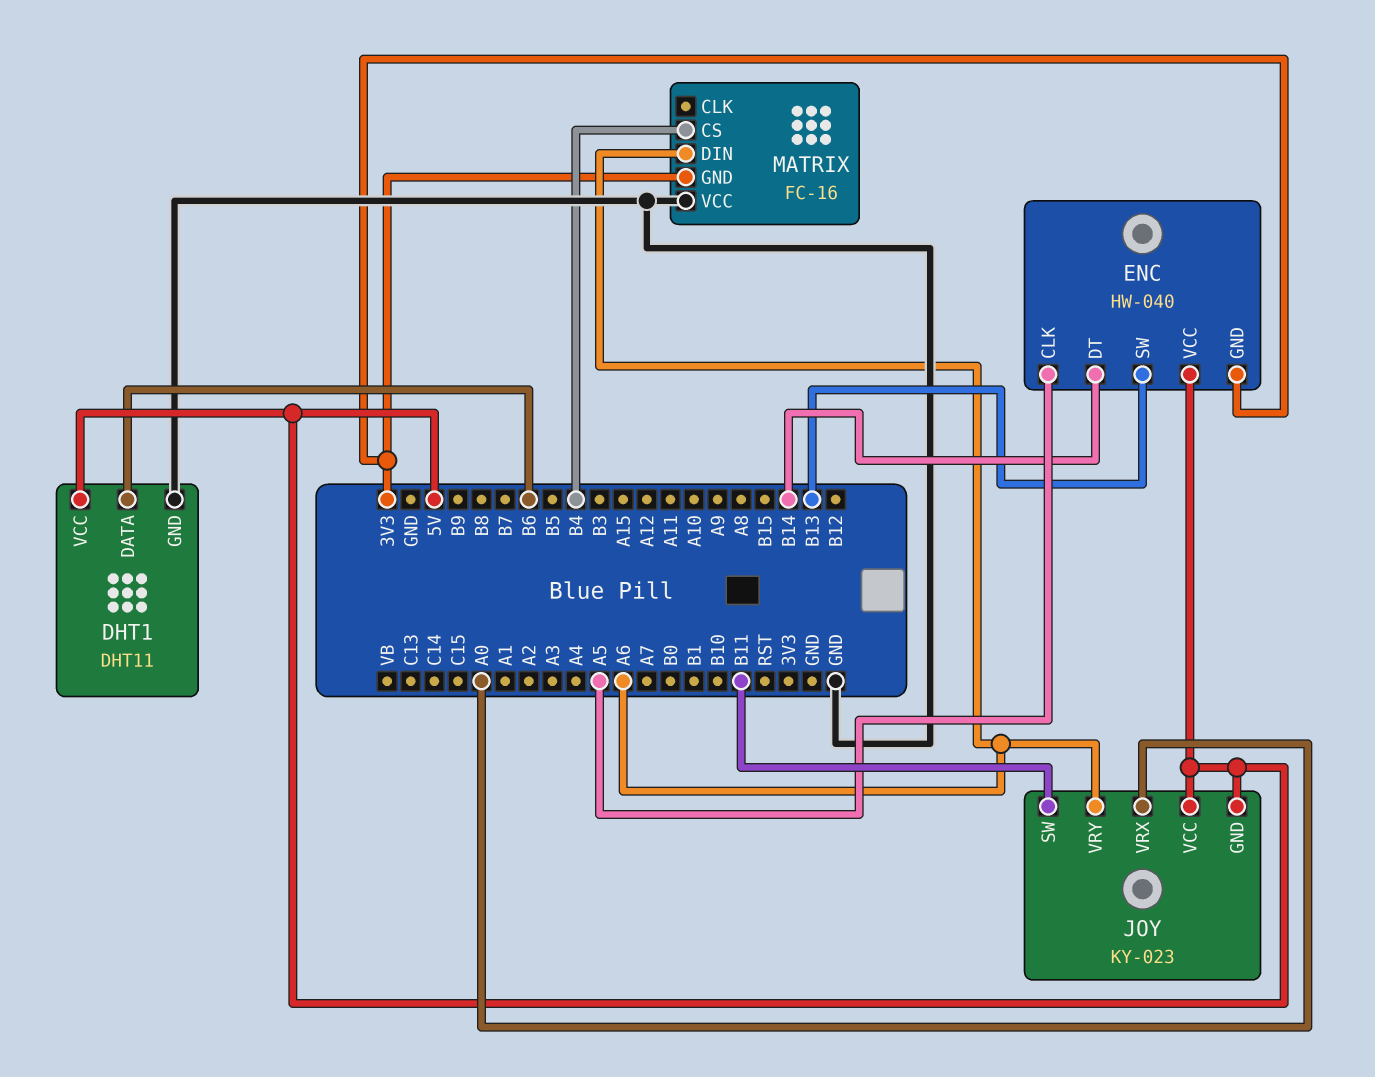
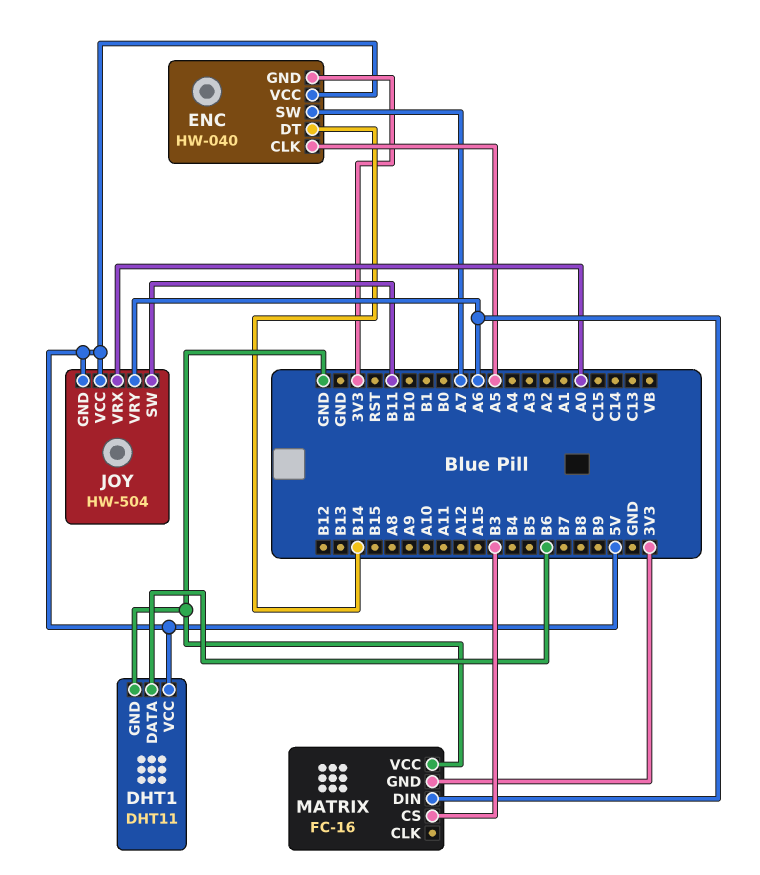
ENC pin SW: B13 -> A7
JOY: KY-023 -> HW-504
MATRIX pin CS: B4 -> B3

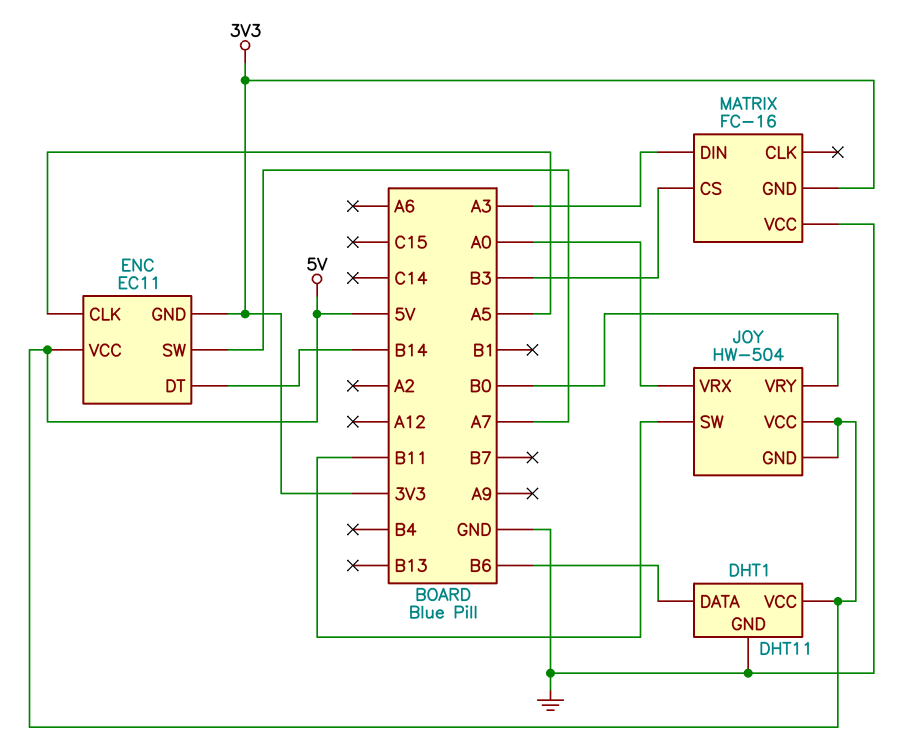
ENC: HW-040 -> EC11
JOY pin VRY: A6 -> B0
MATRIX pin DIN: A6 -> A3

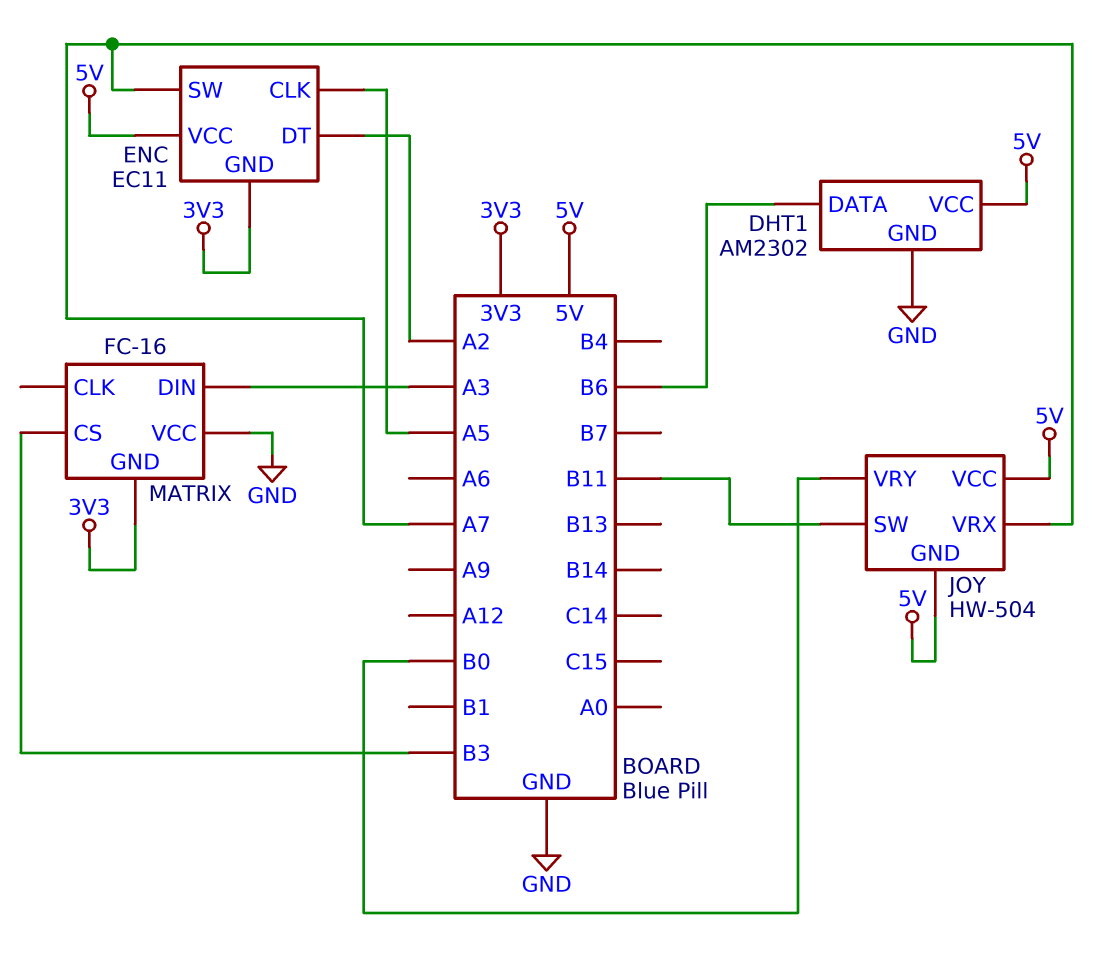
DHT1: DHT11 -> AM2302
ENC pin DT: B14 -> A2
JOY pin VRX: A0 -> A7

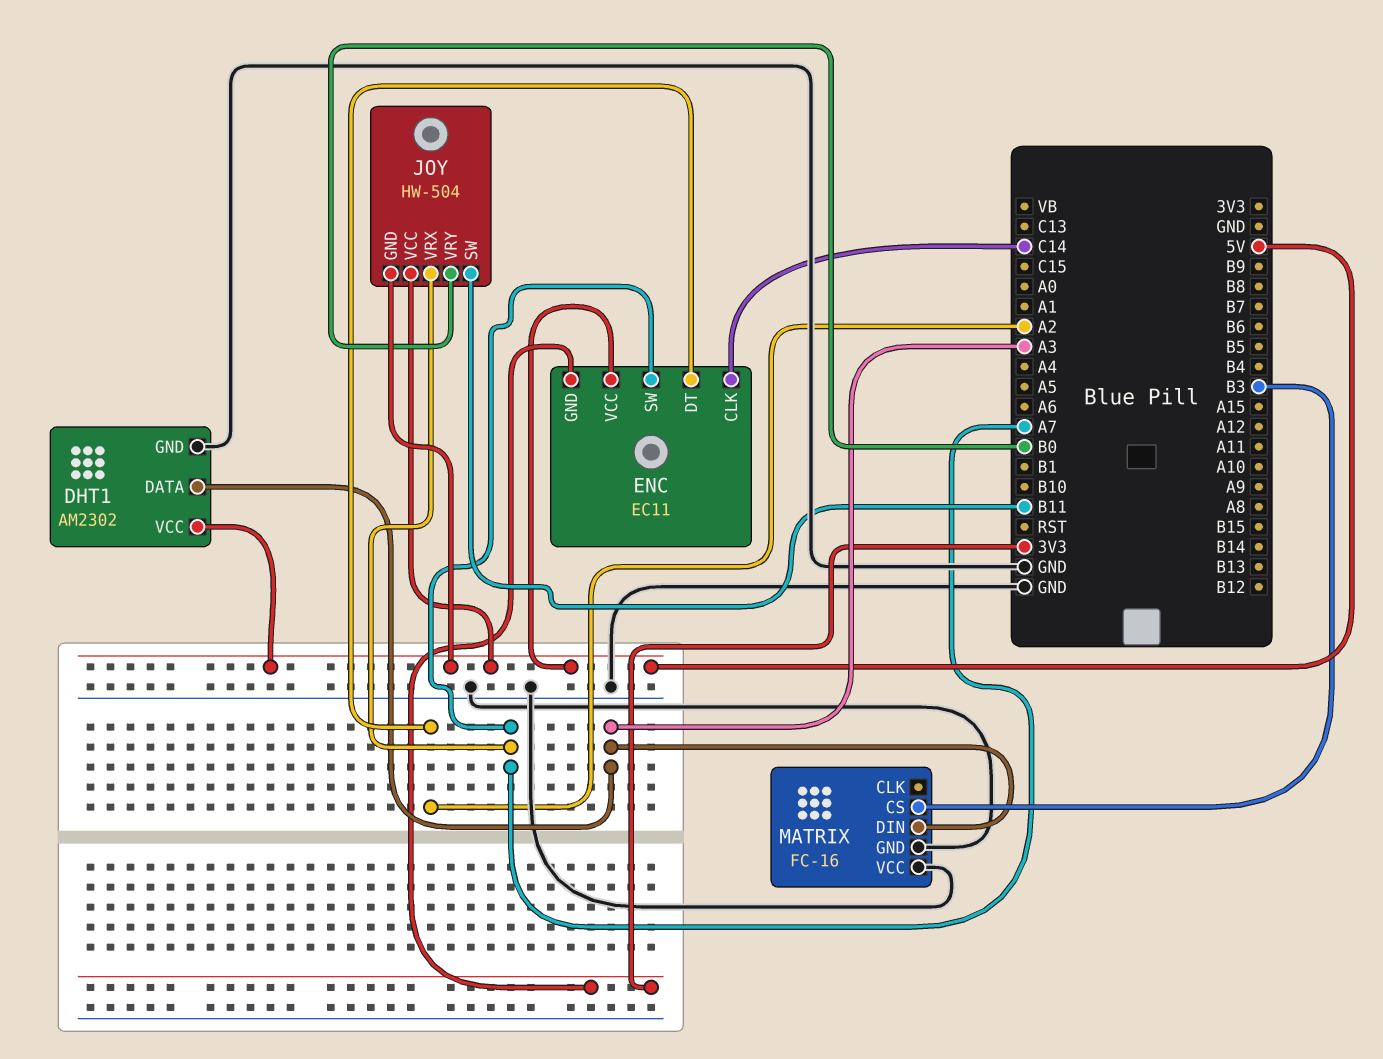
DHT1 pin DATA: B6 -> A3
ENC pin CLK: A5 -> C14
MATRIX pin GND: 3V3 -> GND

